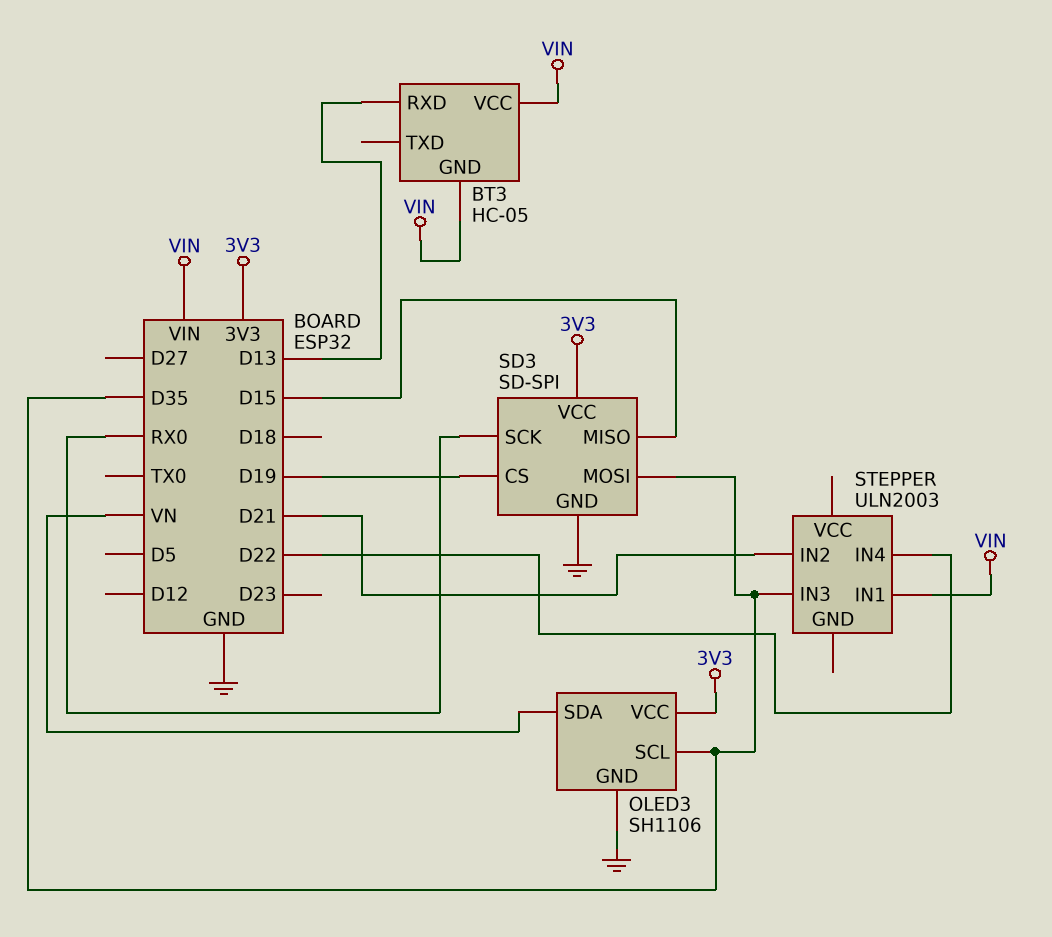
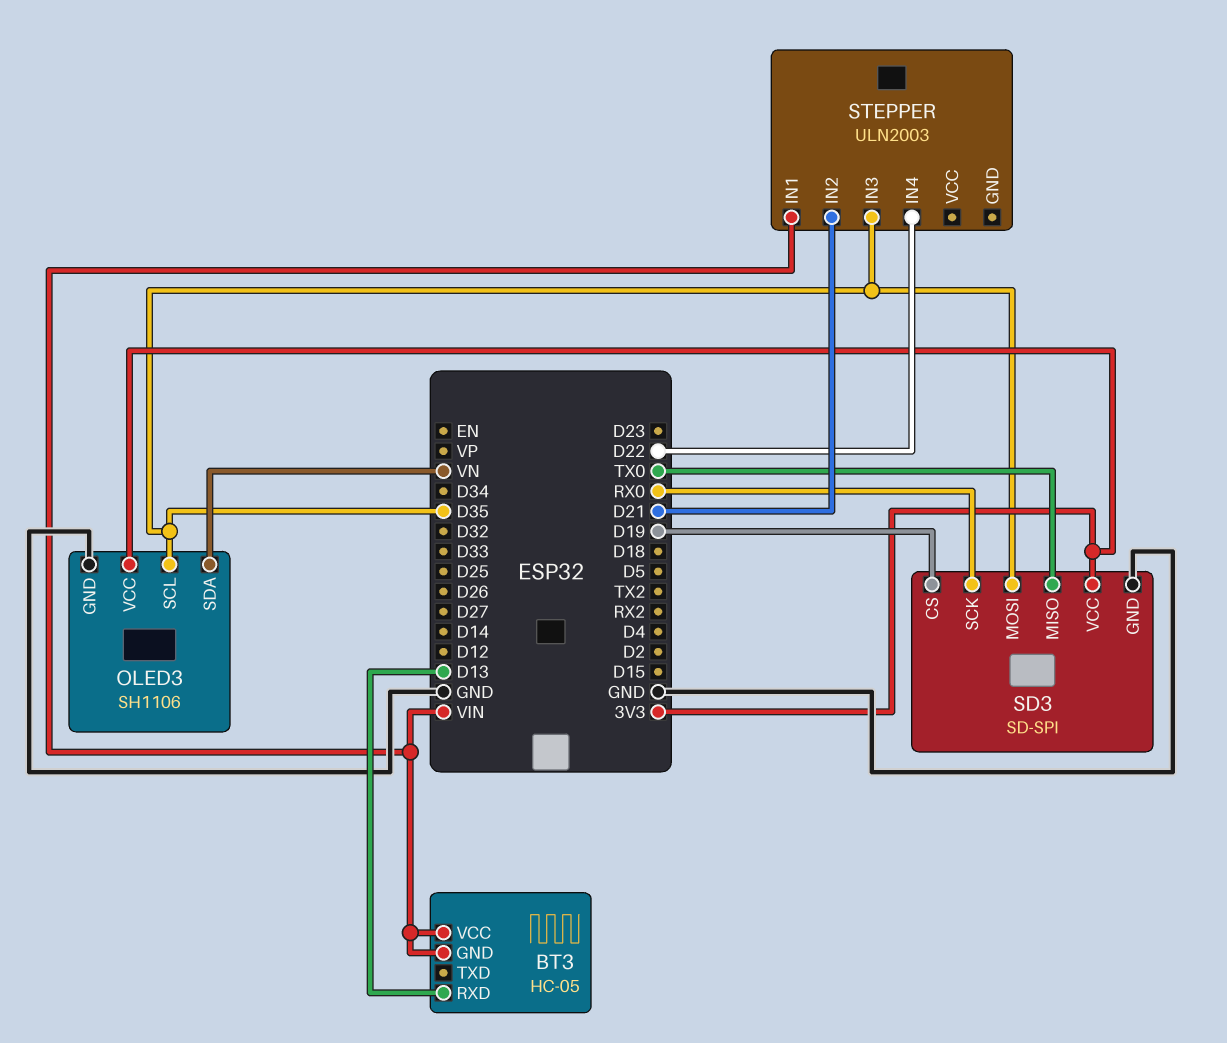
SD3 pin MISO: D15 -> TX0

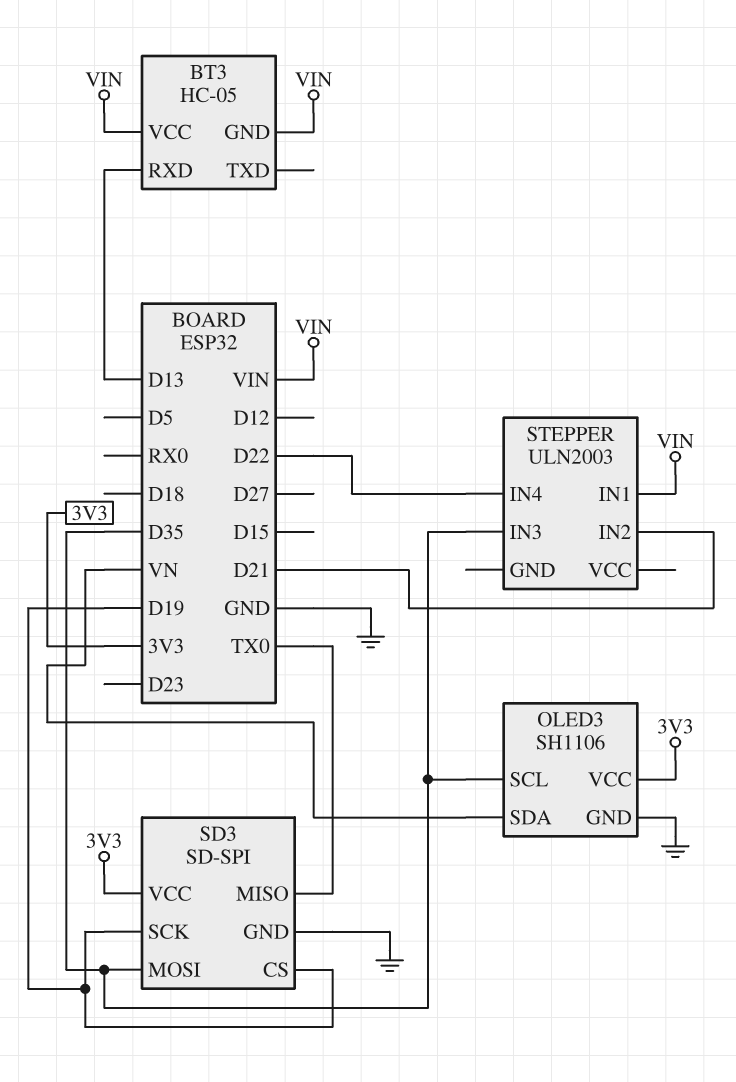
SD3 pin SCK: RX0 -> D19

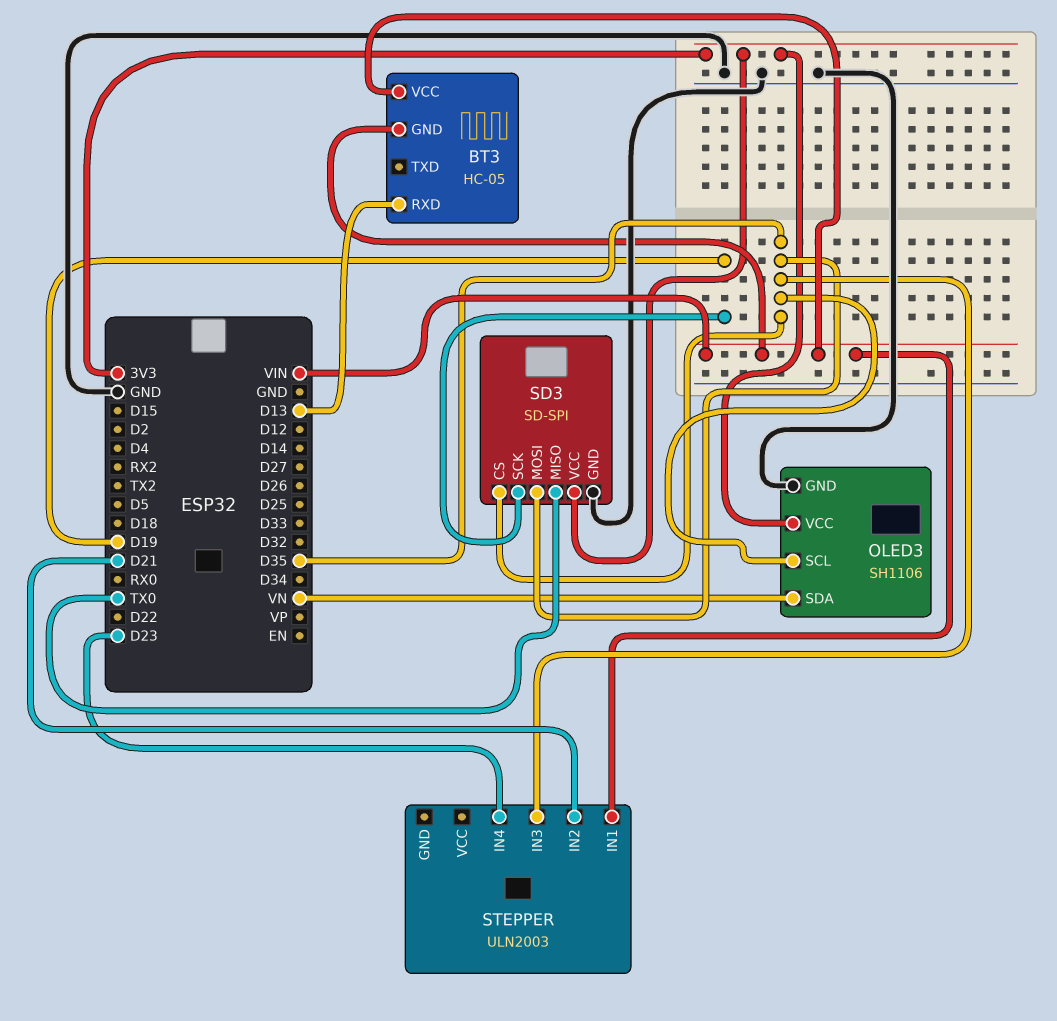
SD3 pin CS: D19 -> D35
STEPPER pin IN4: D22 -> D23

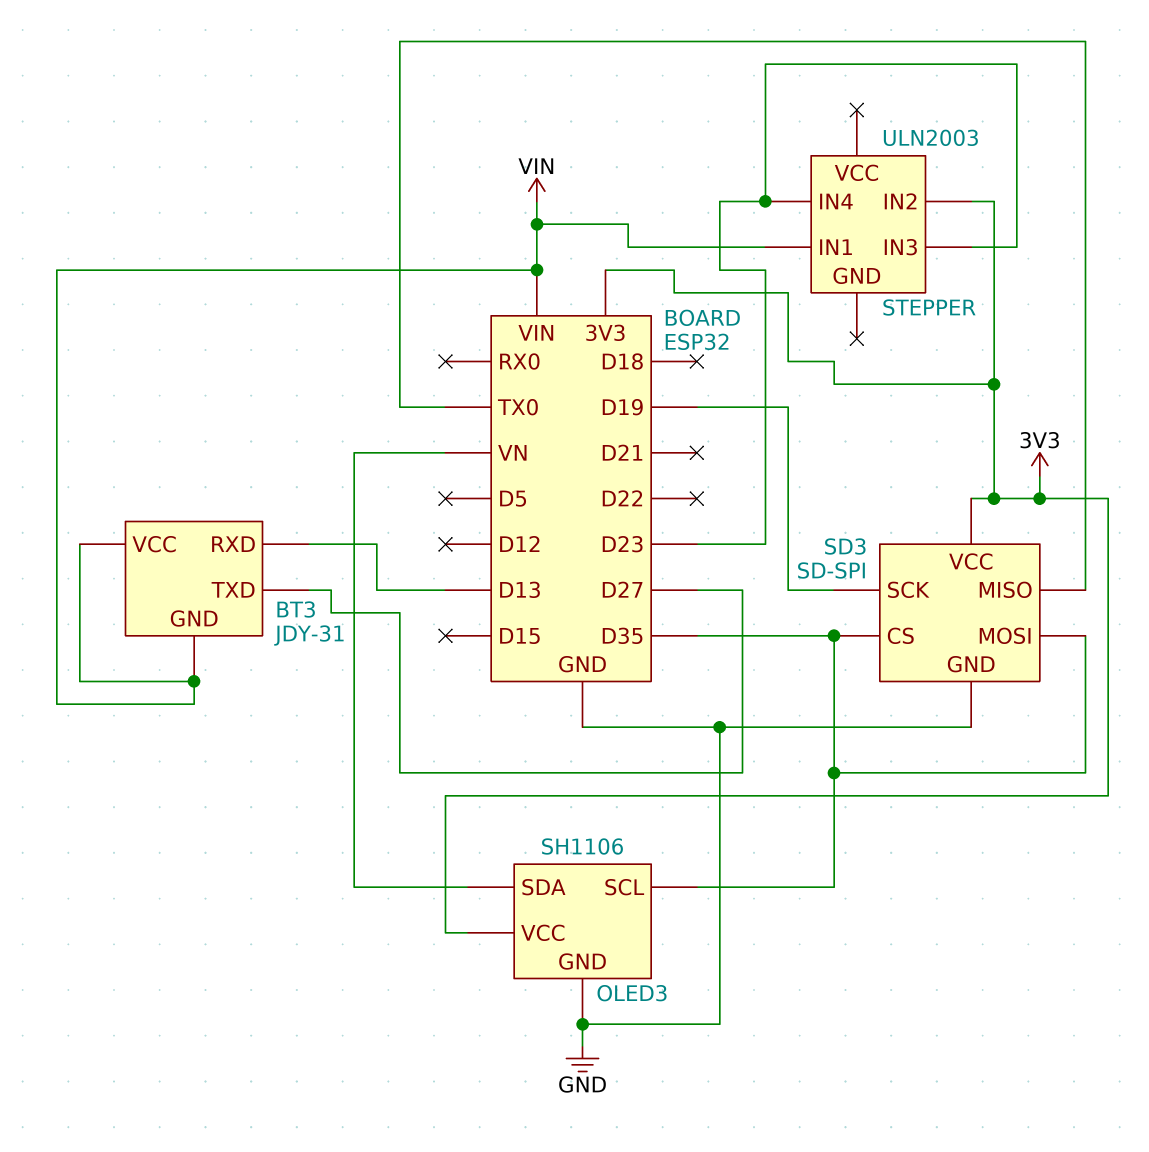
BT3: HC-05 -> JDY-31
BT3 pin TXD: none -> D27
STEPPER pin IN2: D21 -> 3V3
STEPPER pin IN3: D35 -> D23

